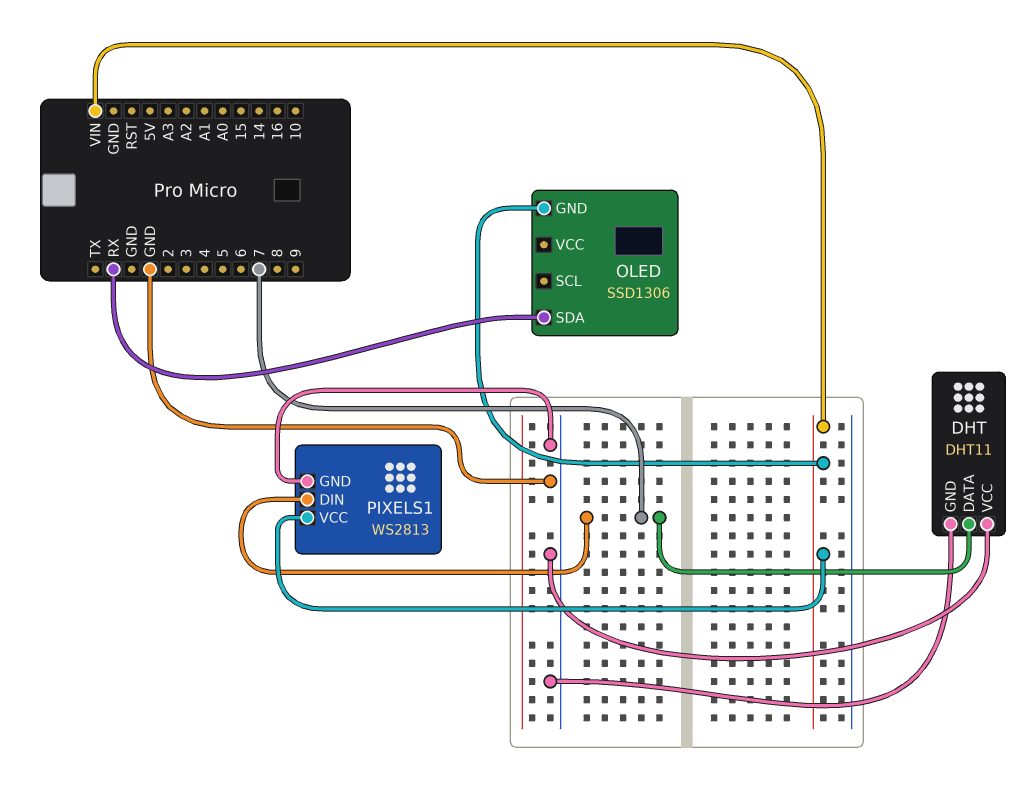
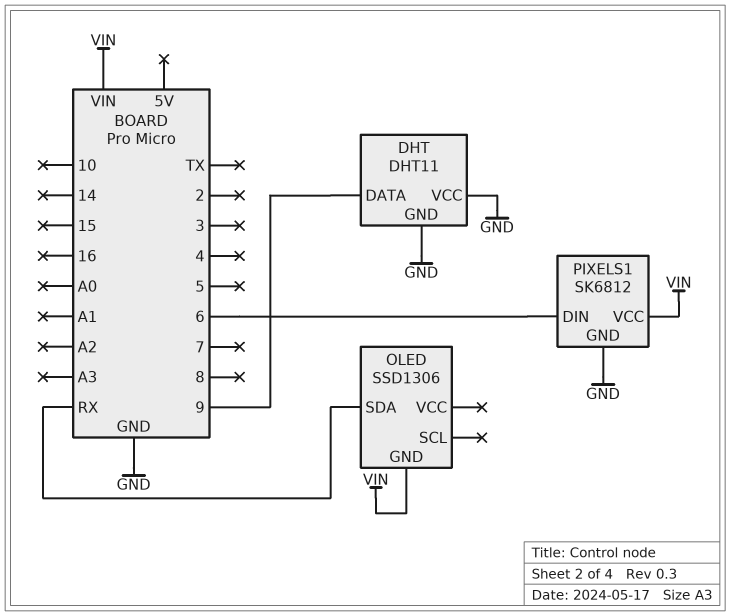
DHT pin DATA: 7 -> 9
PIXELS1: WS2813 -> SK6812
PIXELS1 pin DIN: 7 -> 6

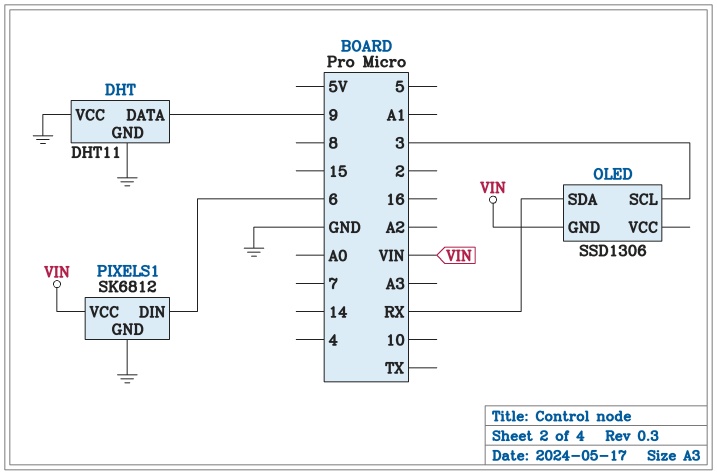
OLED pin SCL: none -> 3

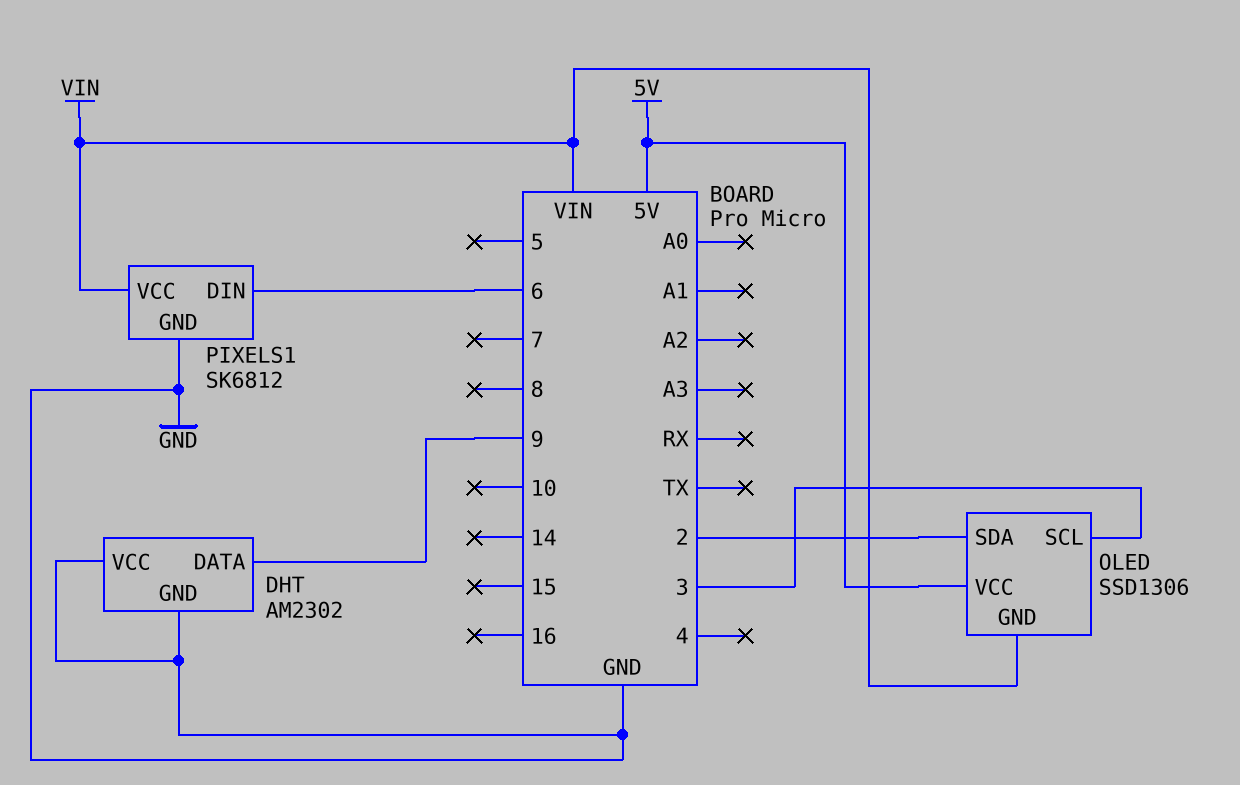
DHT: DHT11 -> AM2302
OLED pin SDA: RX -> 2
OLED pin VCC: none -> 5V

